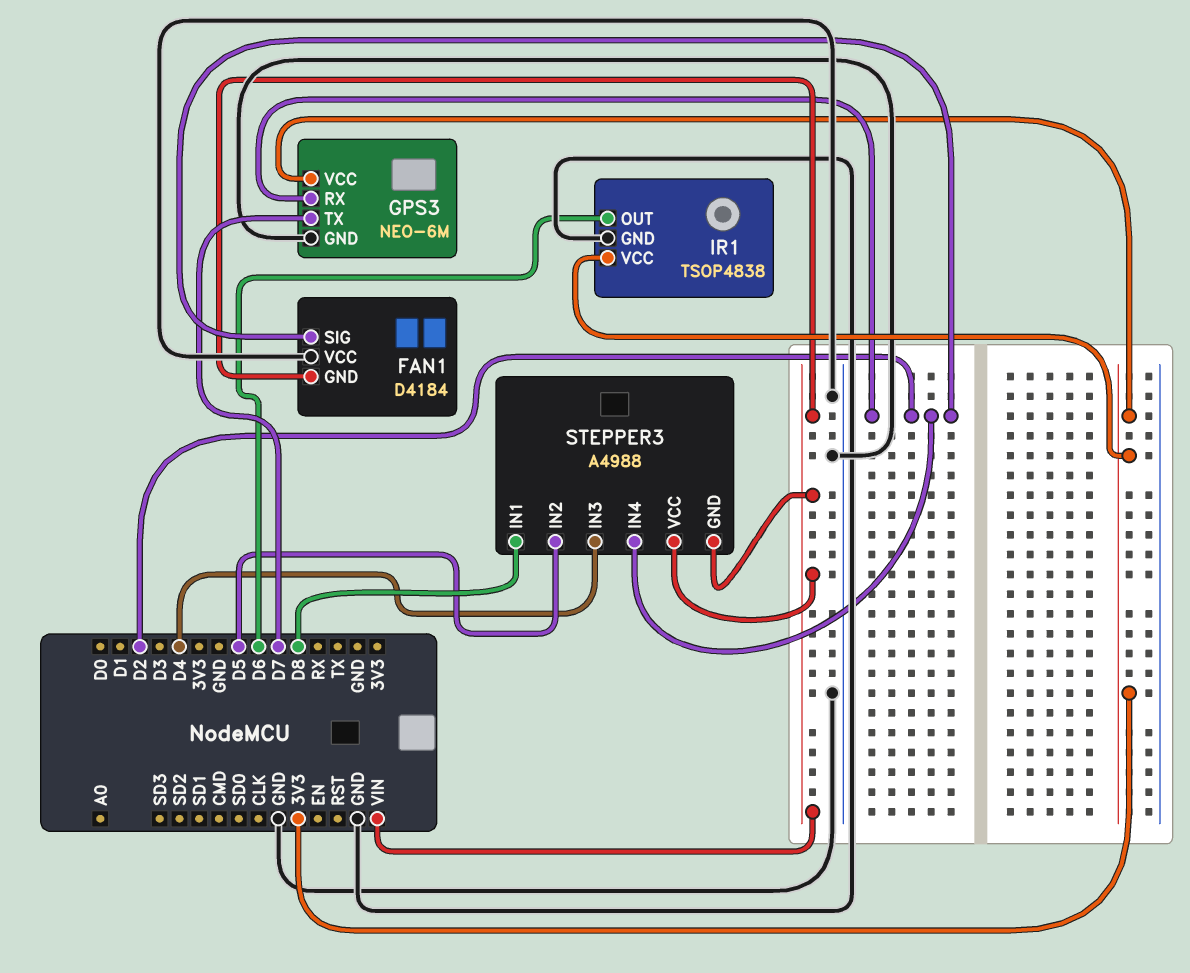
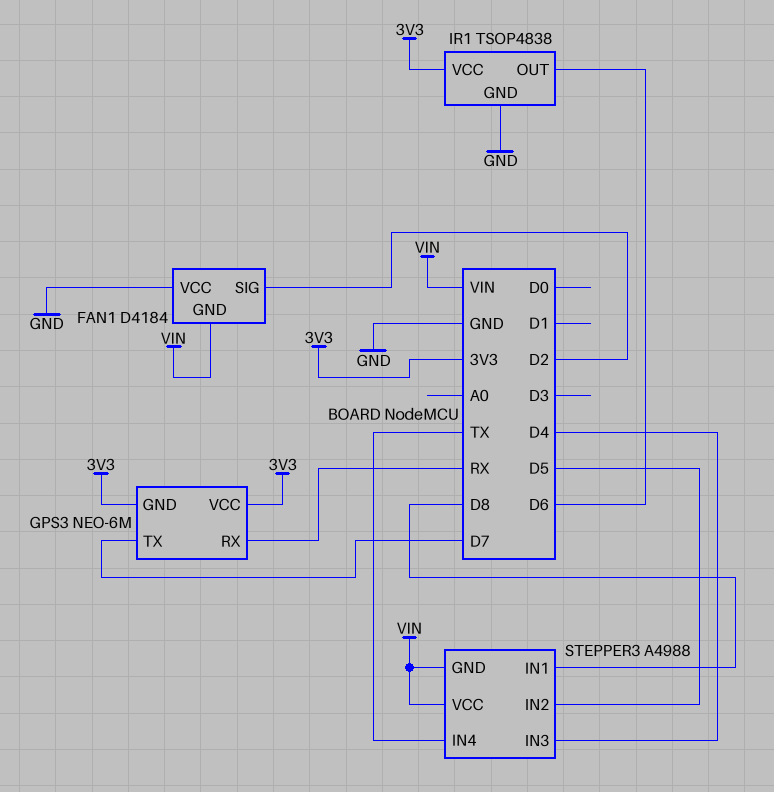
GPS3 pin GND: GND -> 3V3
GPS3 pin RX: D2 -> RX
STEPPER3 pin IN4: D2 -> TX

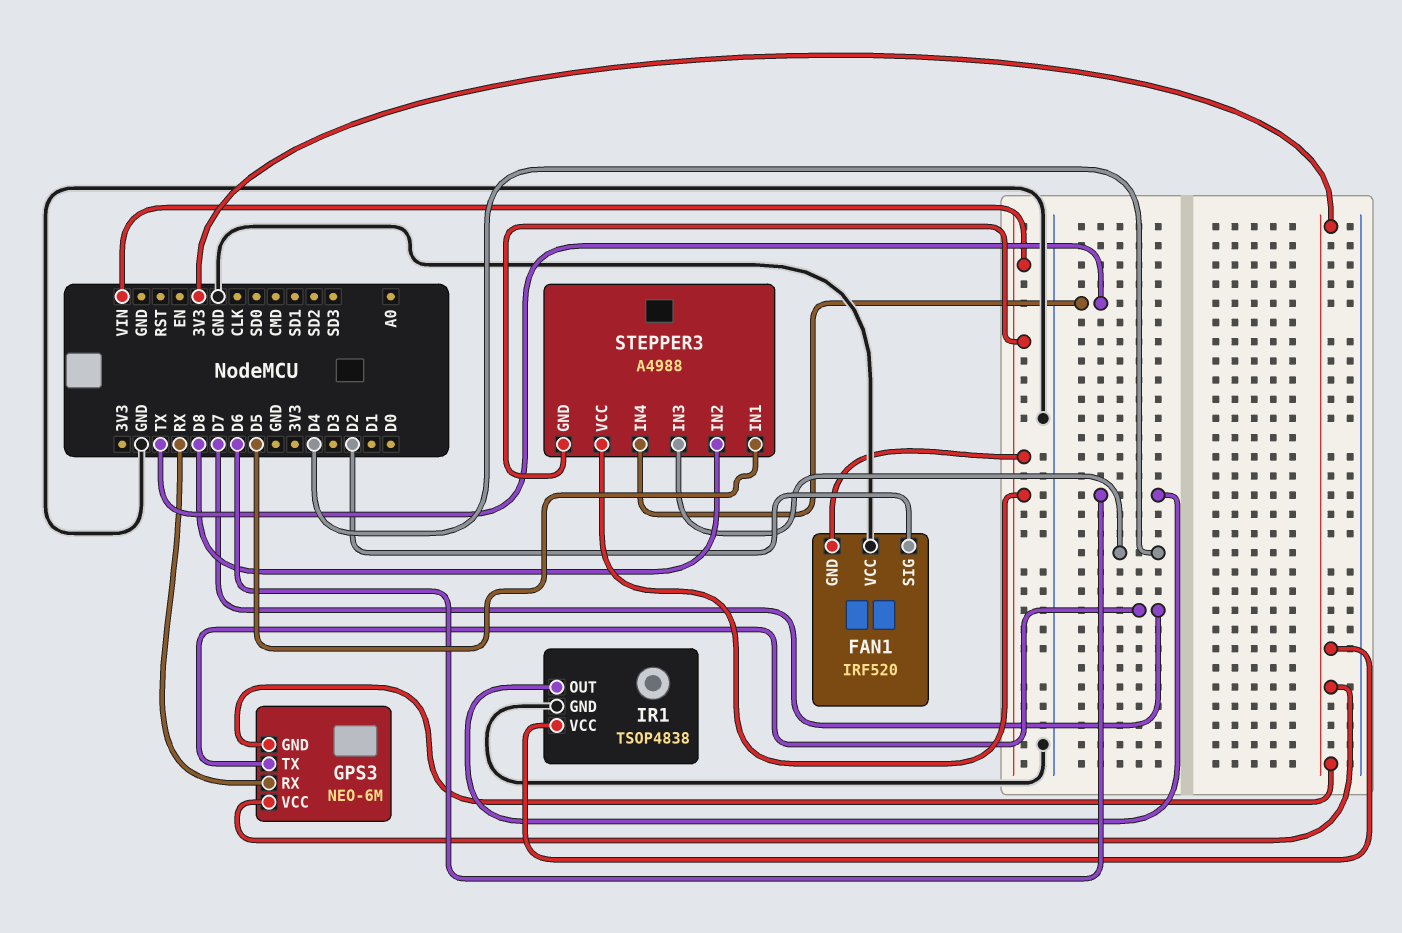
FAN1: D4184 -> IRF520
STEPPER3 pin IN1: D8 -> D5
STEPPER3 pin IN2: D5 -> D8

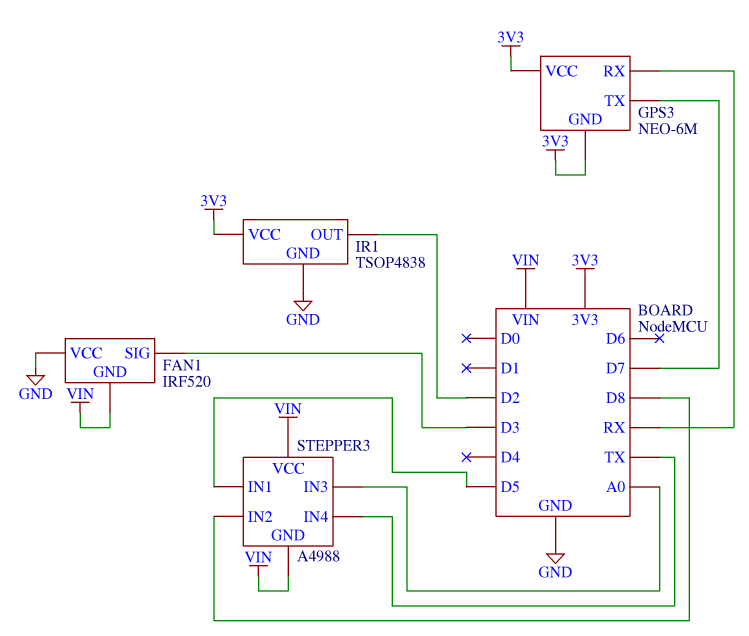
FAN1 pin SIG: D2 -> D3
IR1 pin OUT: D6 -> D2
STEPPER3 pin IN3: D4 -> A0

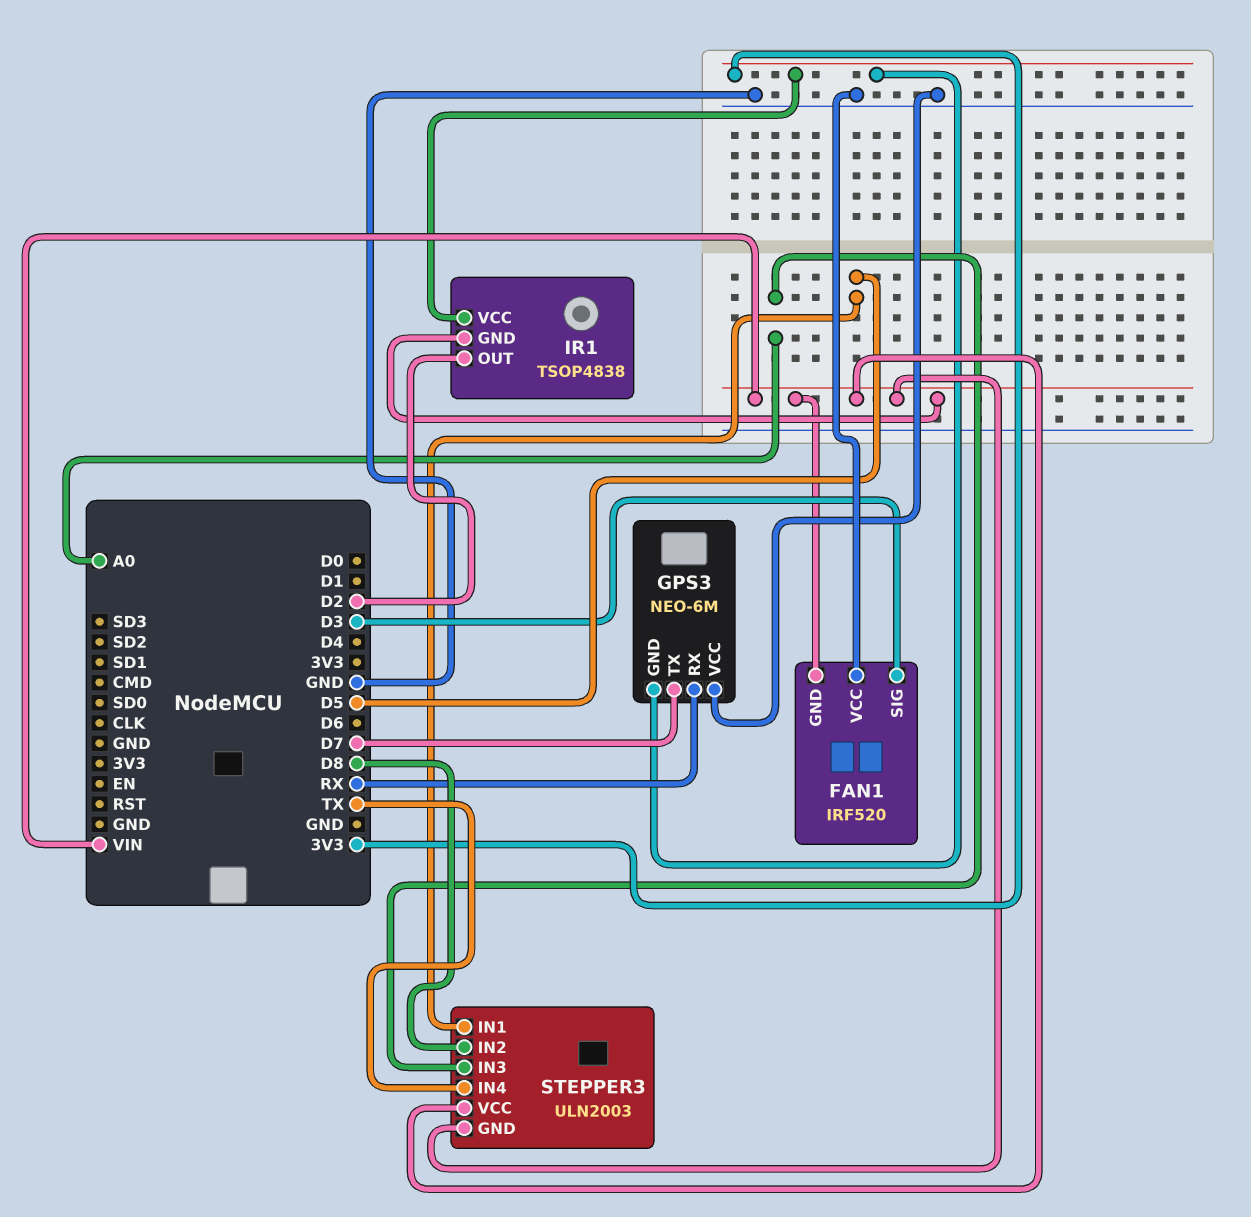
GPS3 pin VCC: 3V3 -> GND
IR1 pin GND: GND -> VIN
STEPPER3: A4988 -> ULN2003

